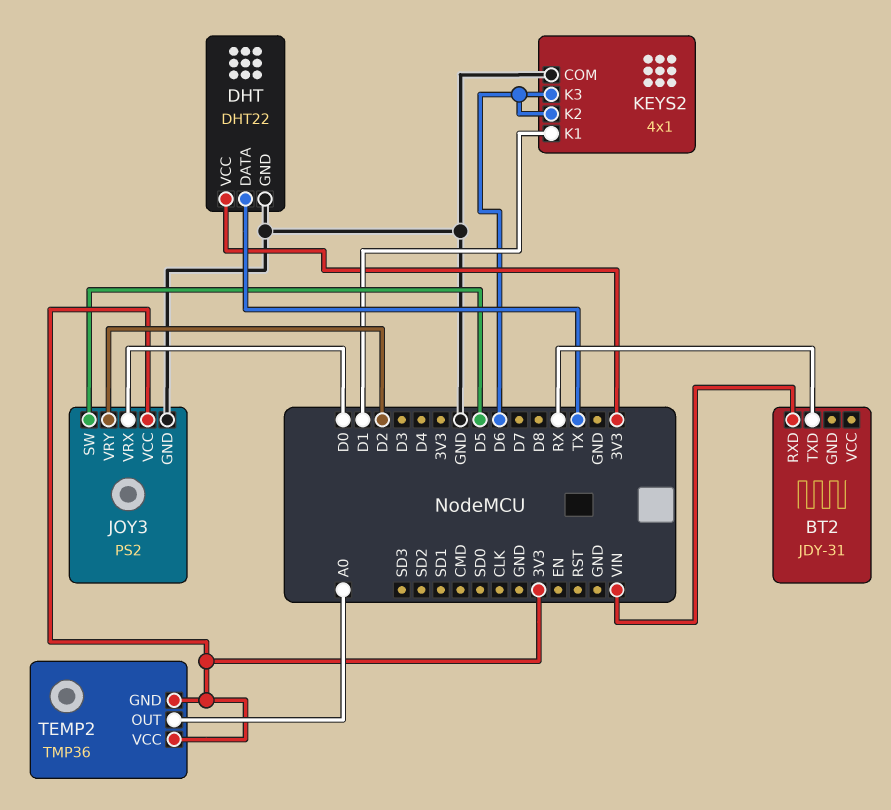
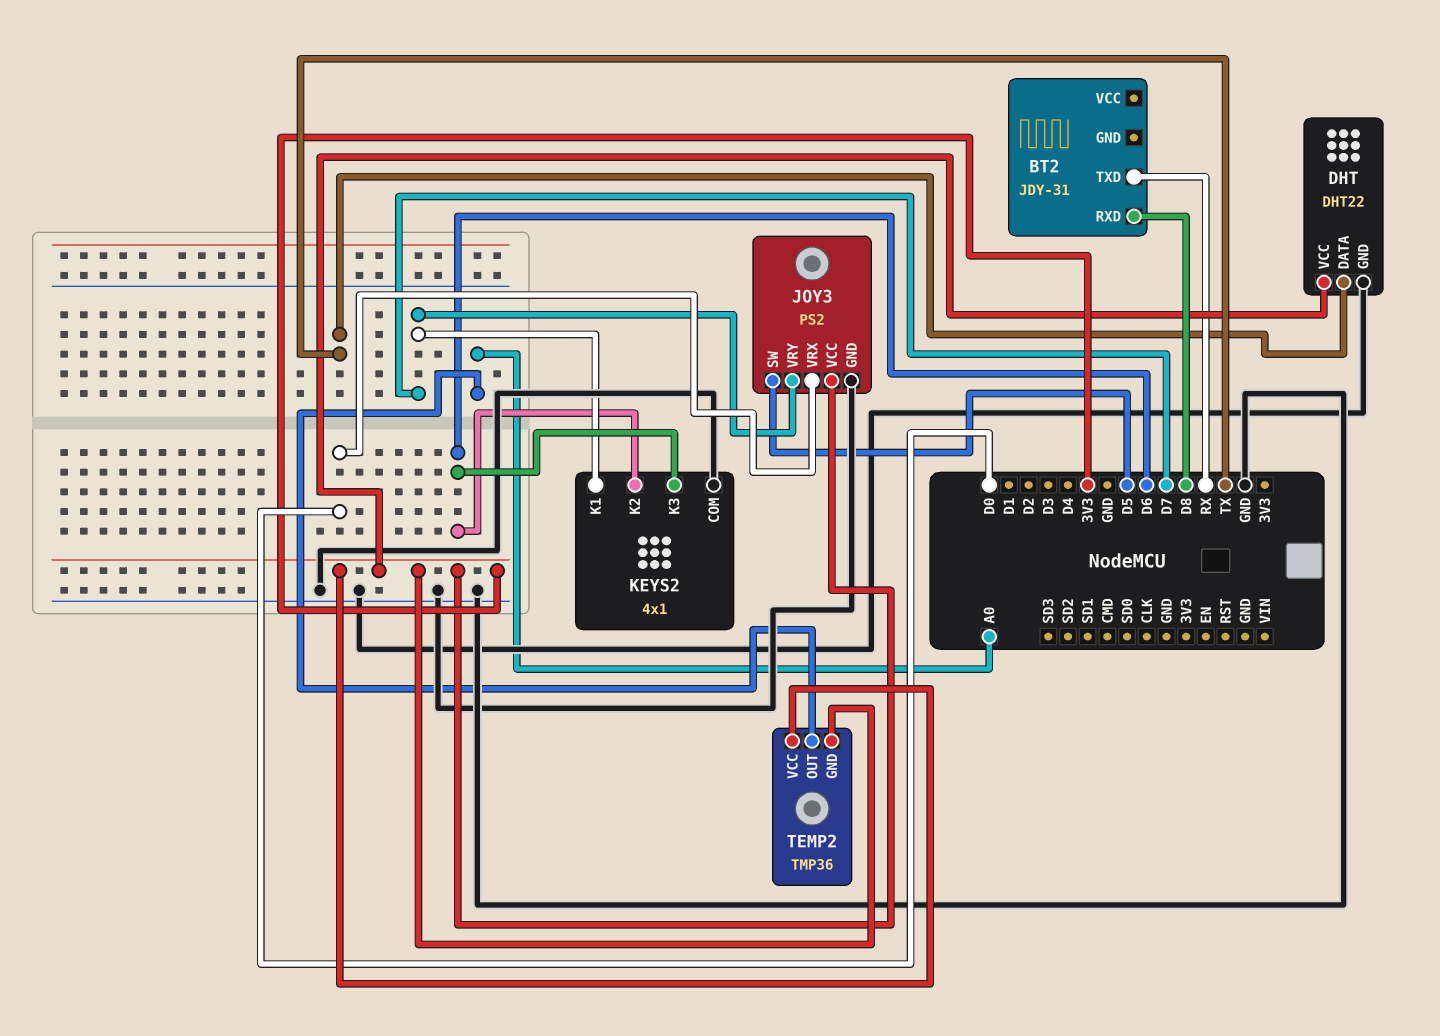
BT2 pin RXD: VIN -> D8
JOY3 pin VRY: D2 -> D7
KEYS2 pin K1: D1 -> D7

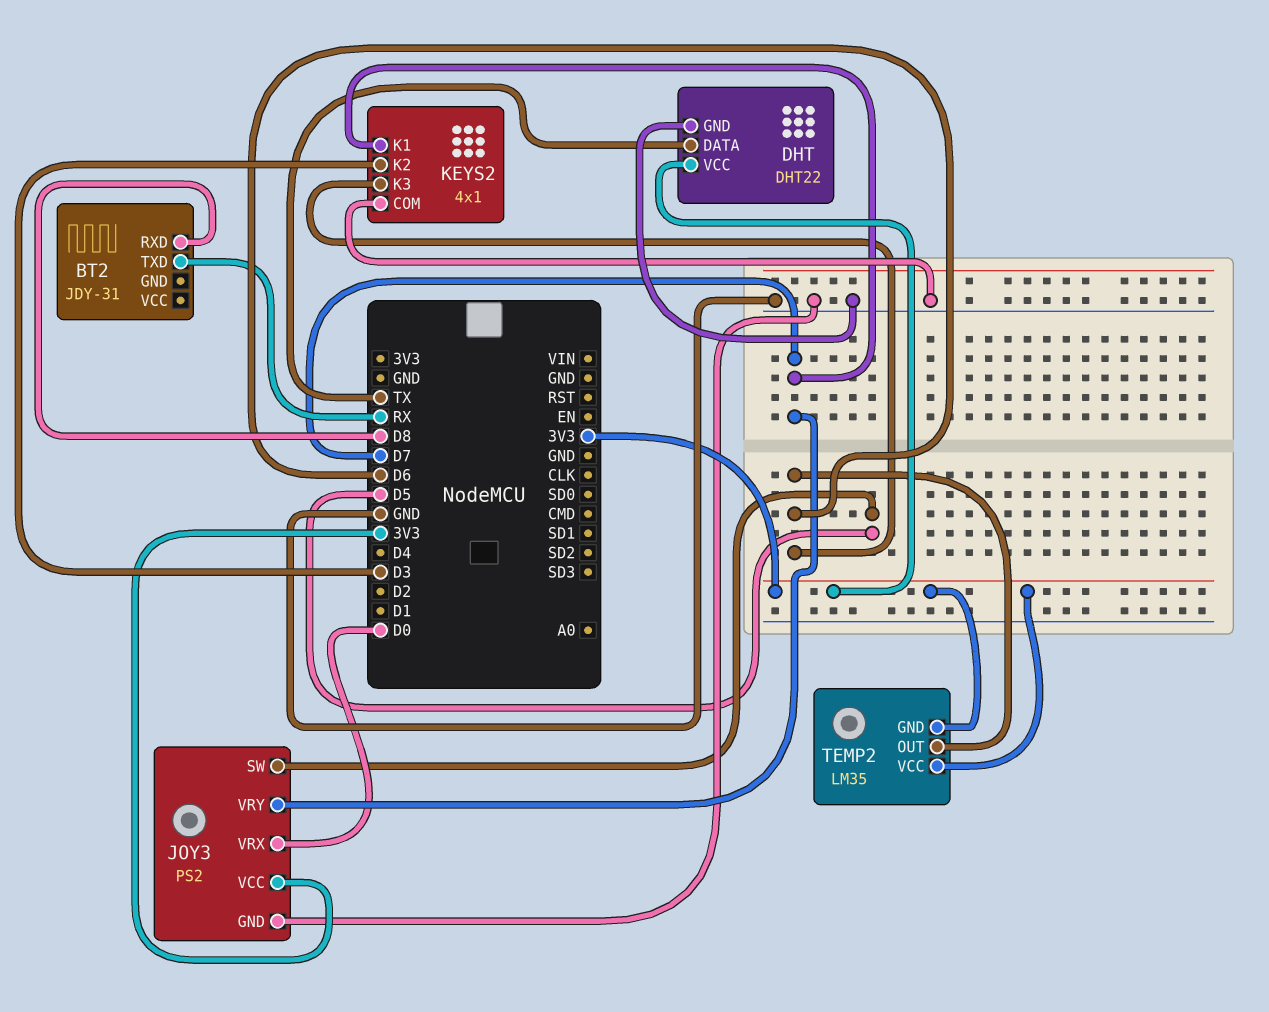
KEYS2 pin K2: D6 -> D3
TEMP2: TMP36 -> LM35
TEMP2 pin OUT: A0 -> D6

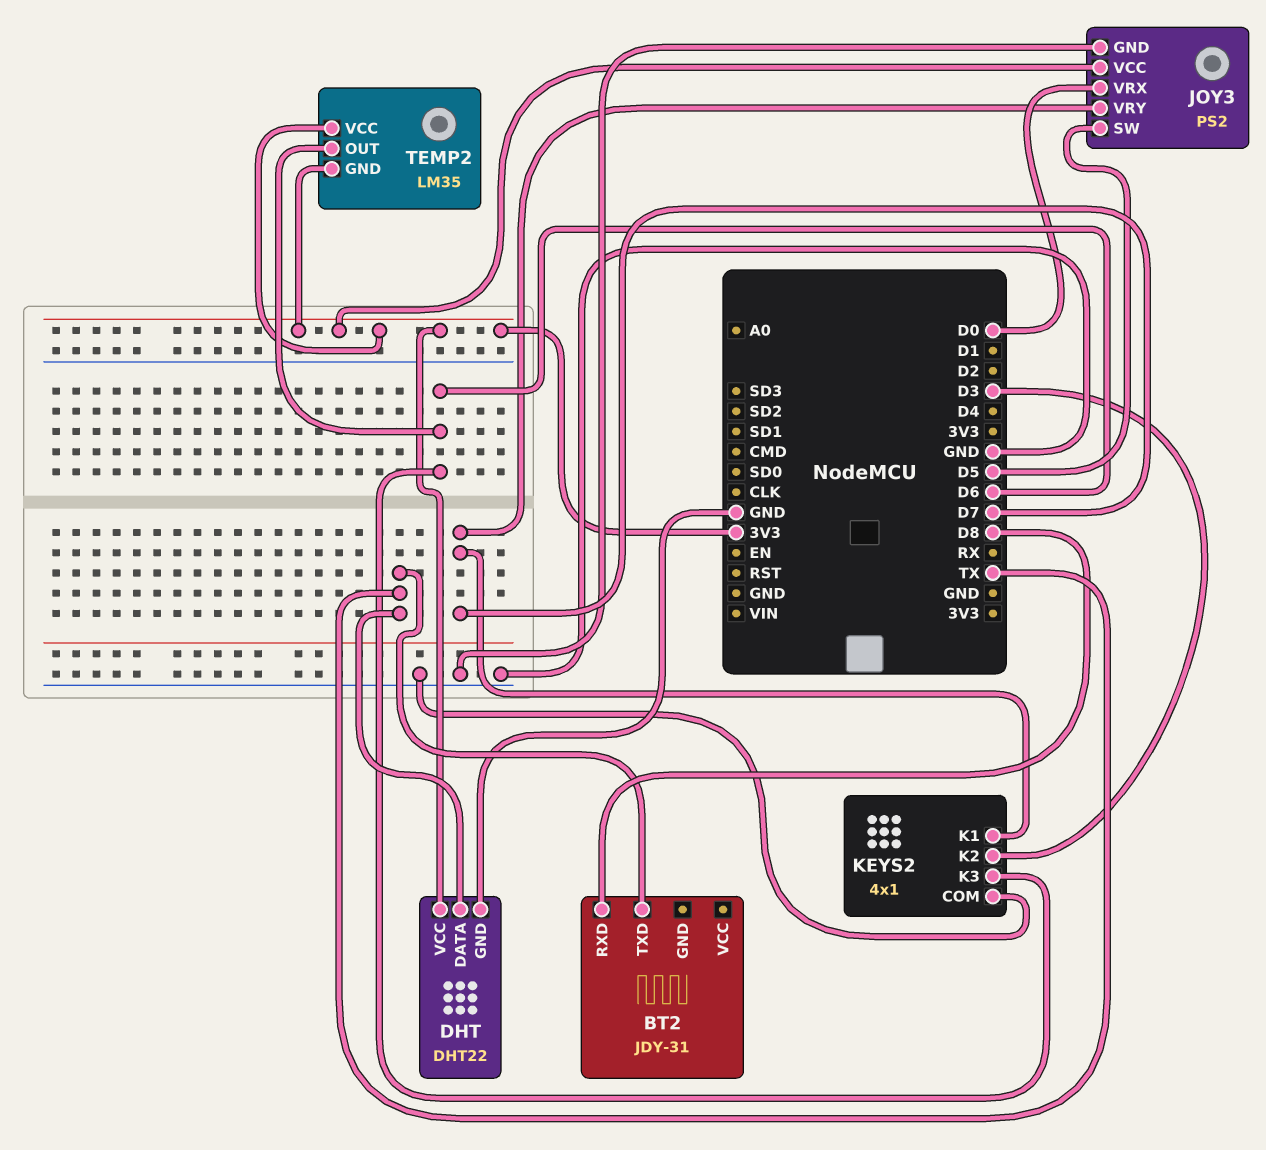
BT2 pin TXD: RX -> TX

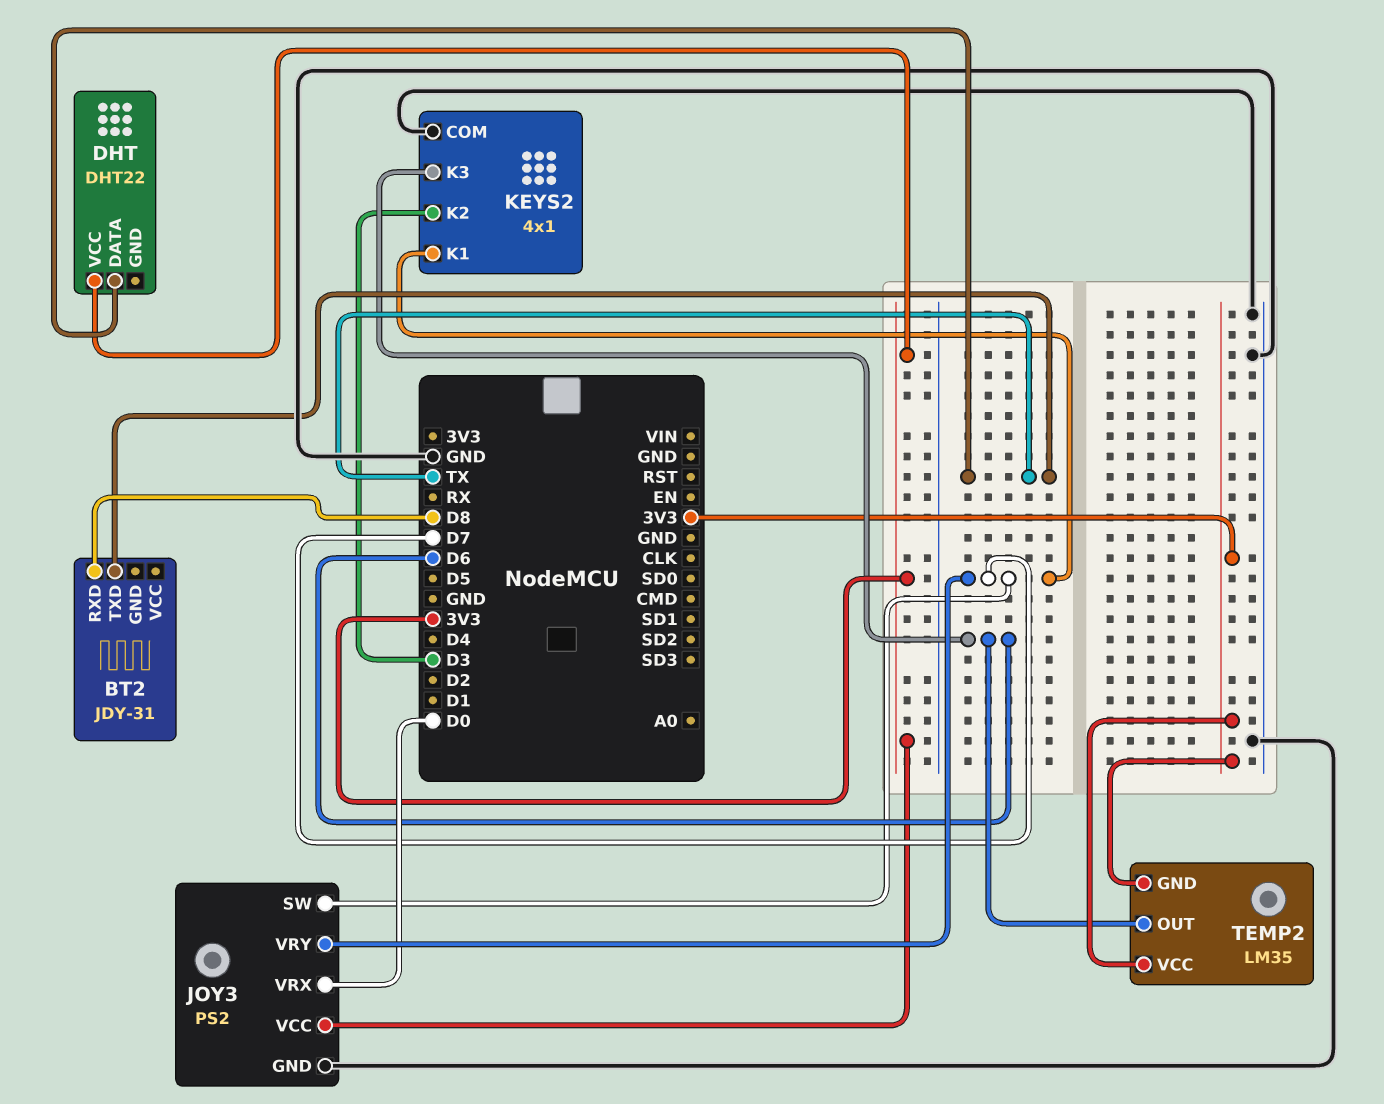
DHT pin GND: GND -> none
JOY3 pin SW: D5 -> D7

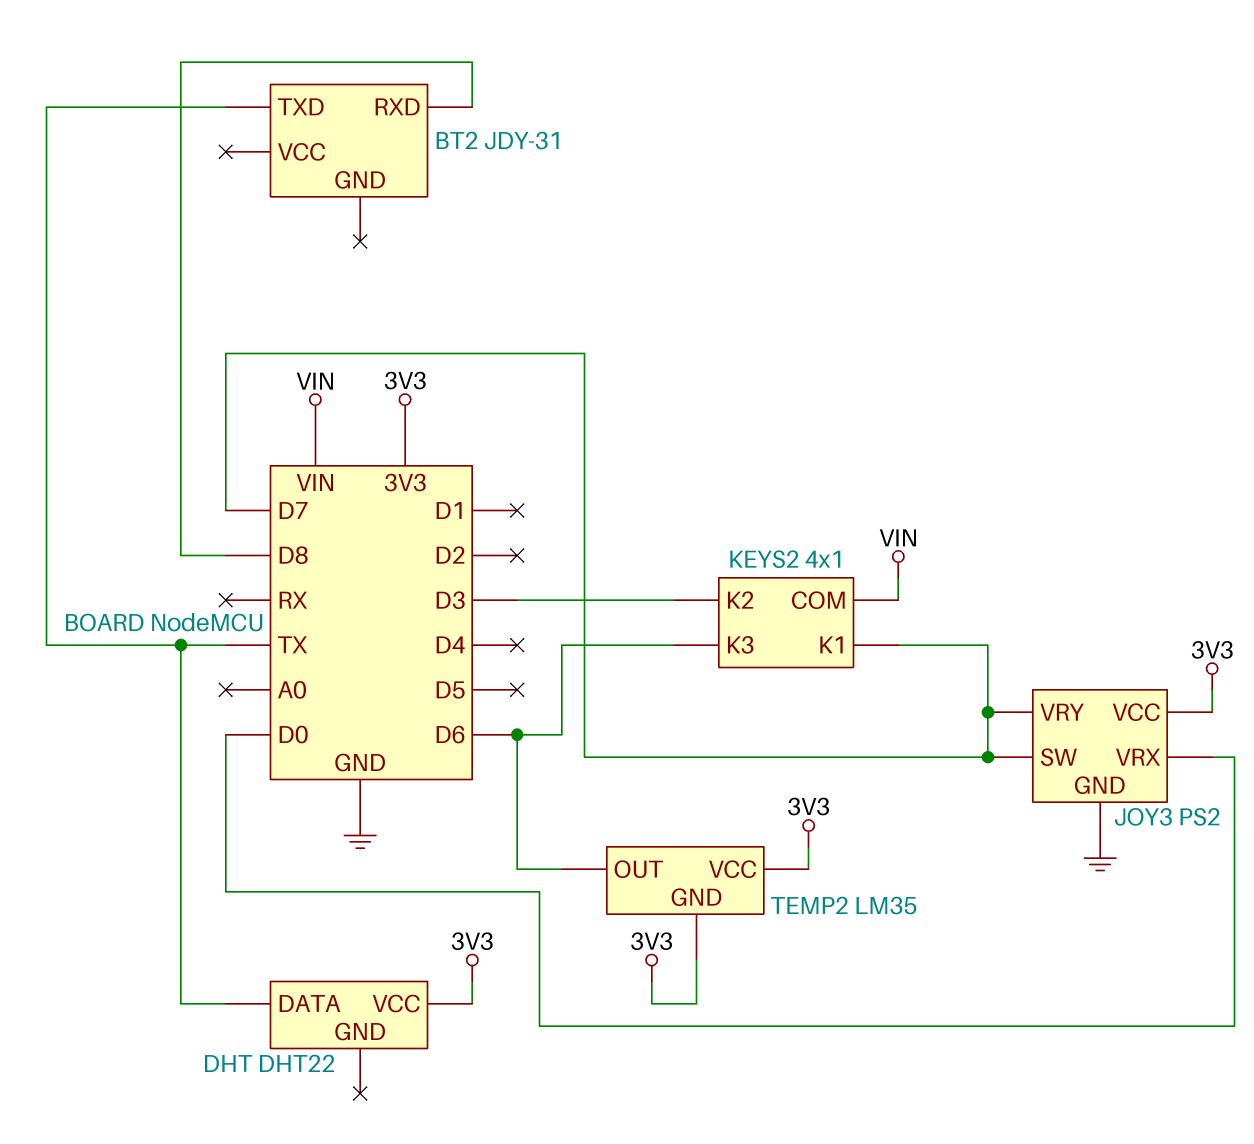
KEYS2 pin COM: GND -> VIN

